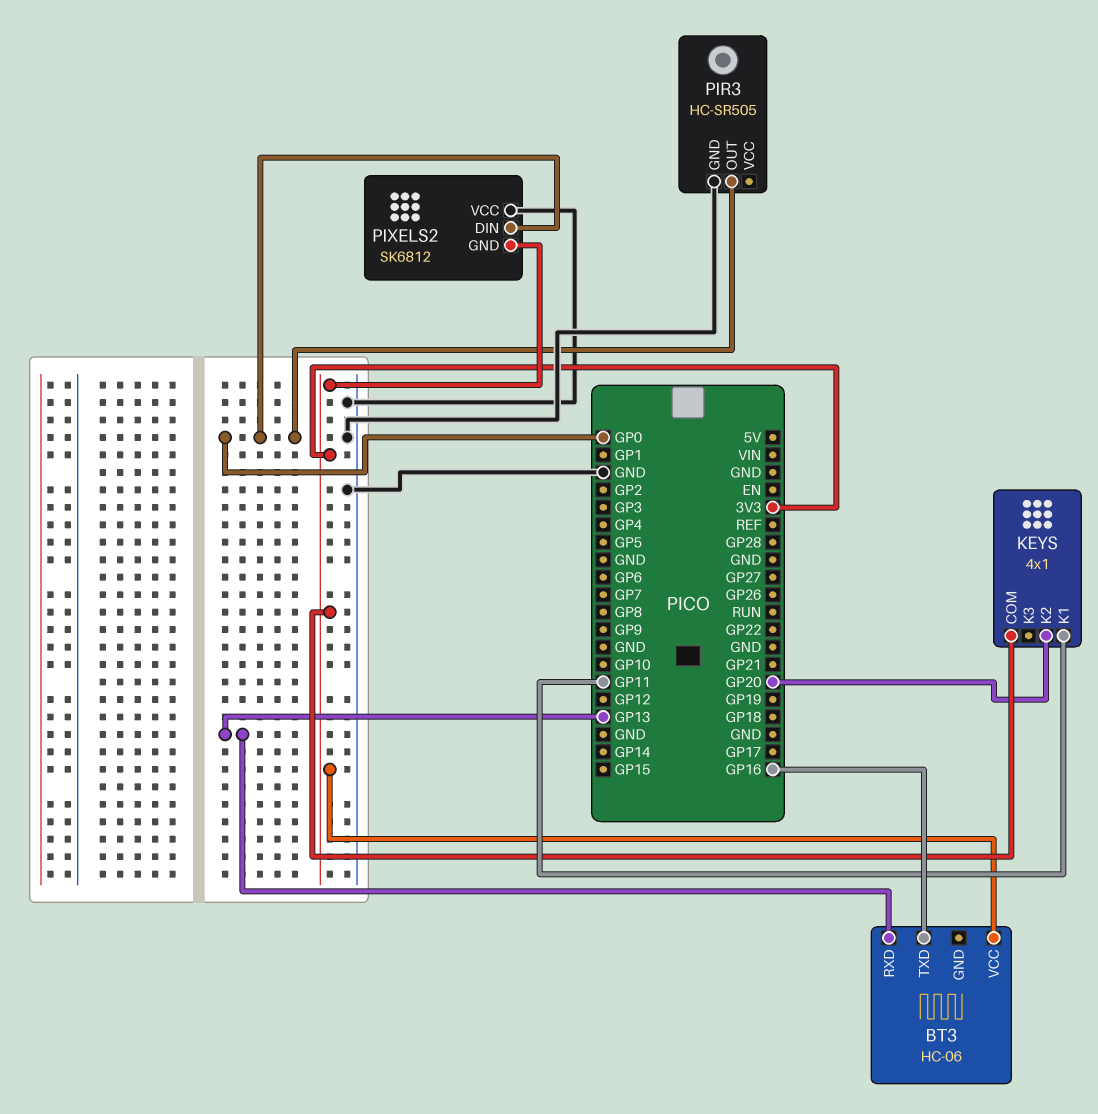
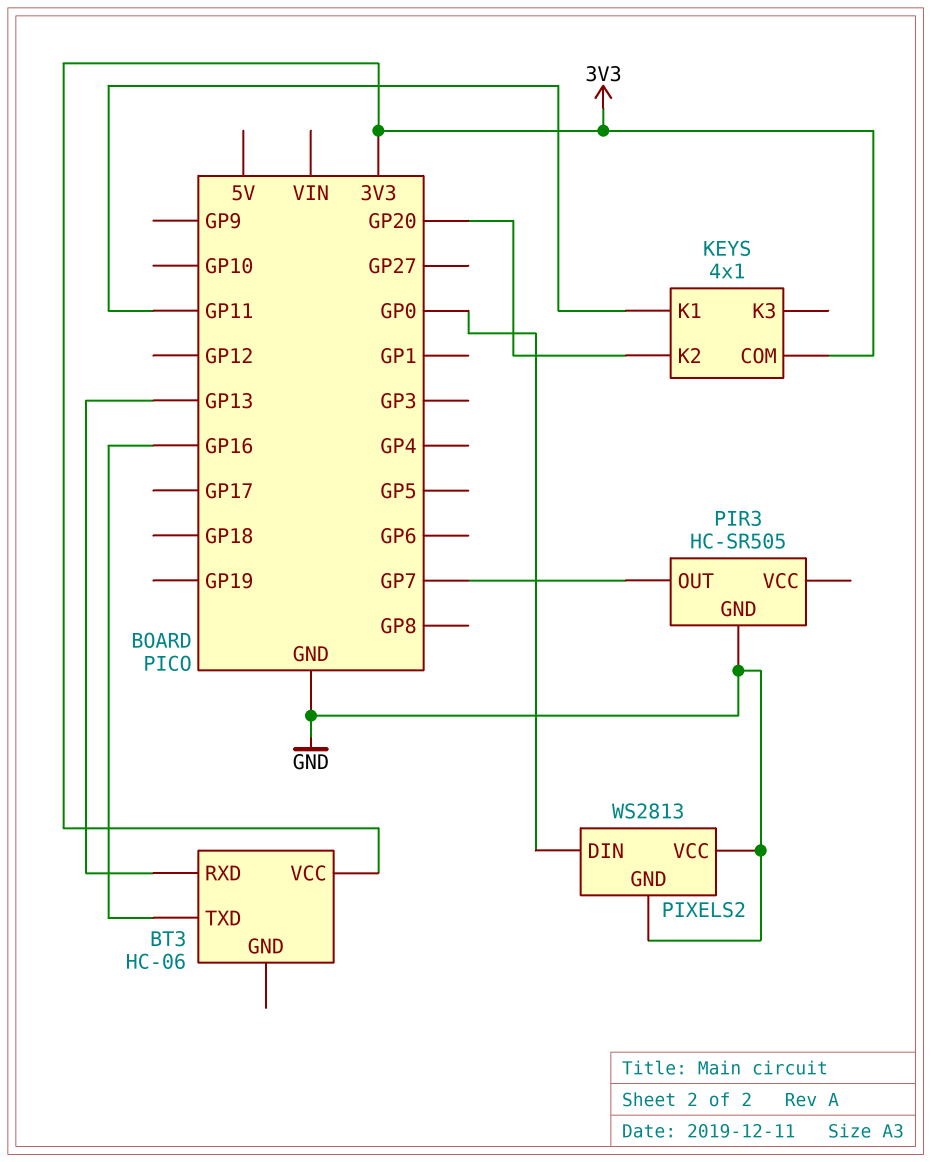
PIR3 pin OUT: GP0 -> GP7
PIXELS2: SK6812 -> WS2813
PIXELS2 pin GND: 3V3 -> GND

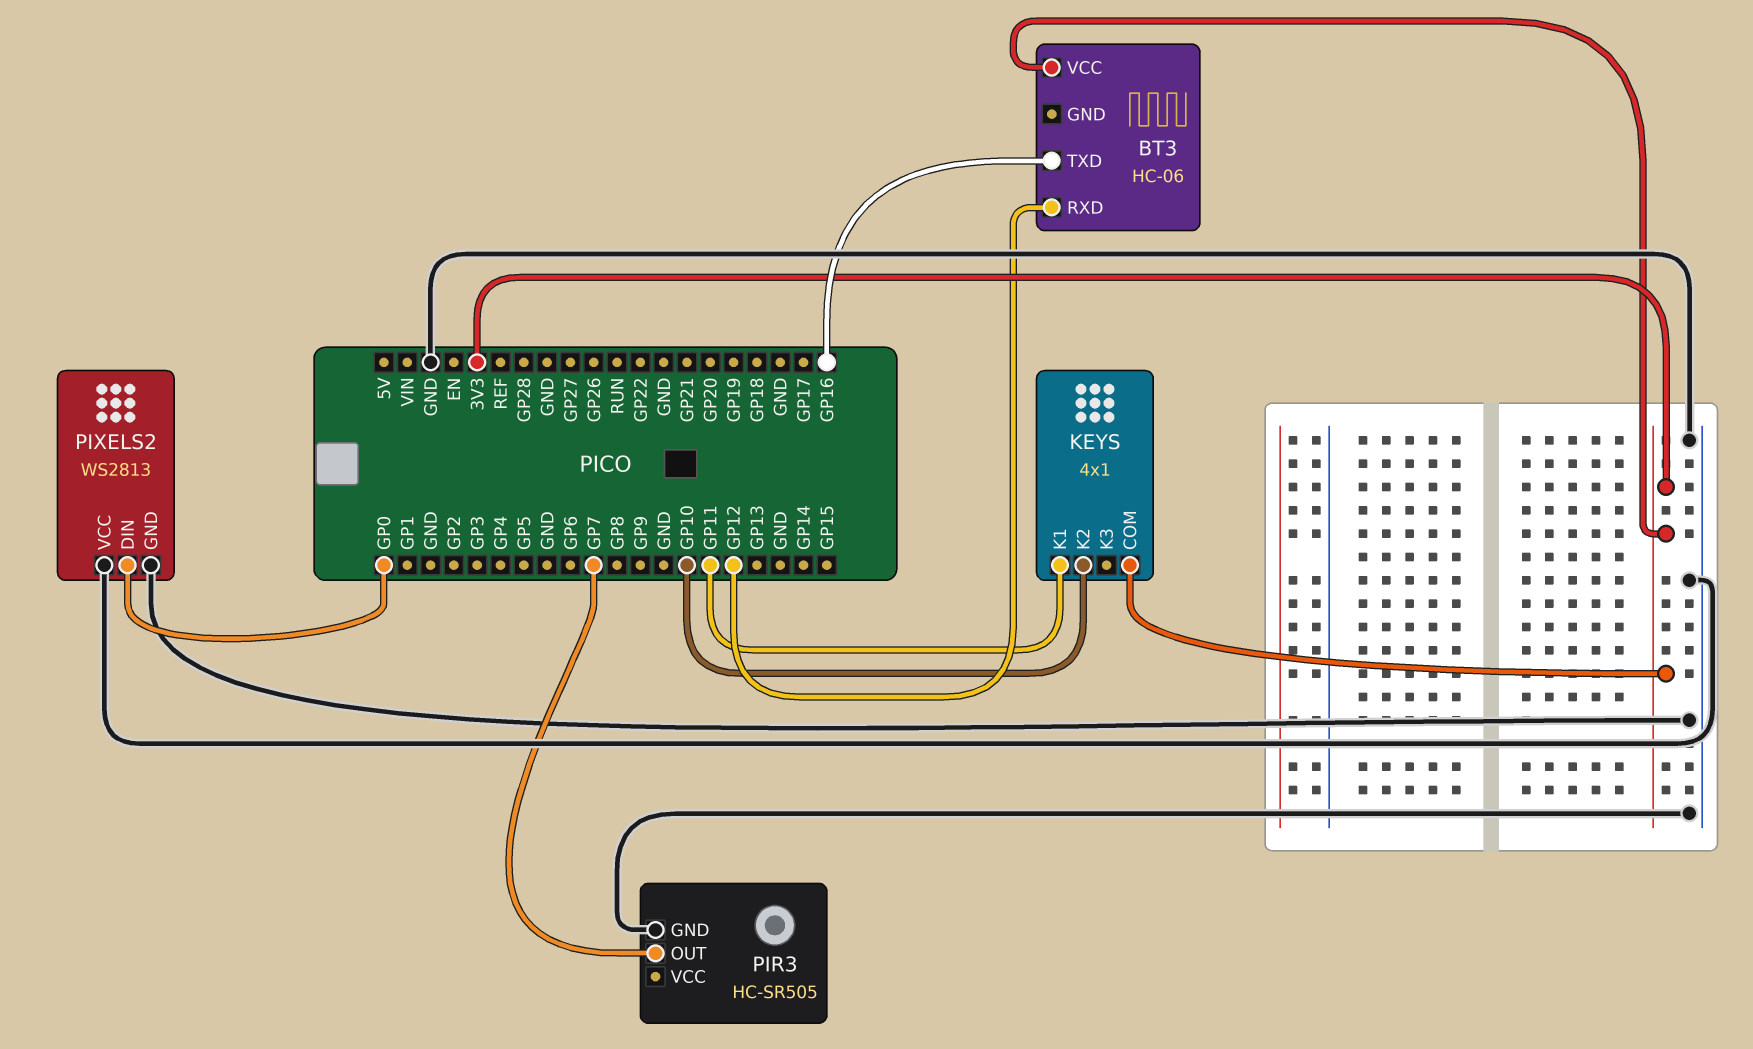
BT3 pin RXD: GP13 -> GP12
KEYS pin K2: GP20 -> GP10

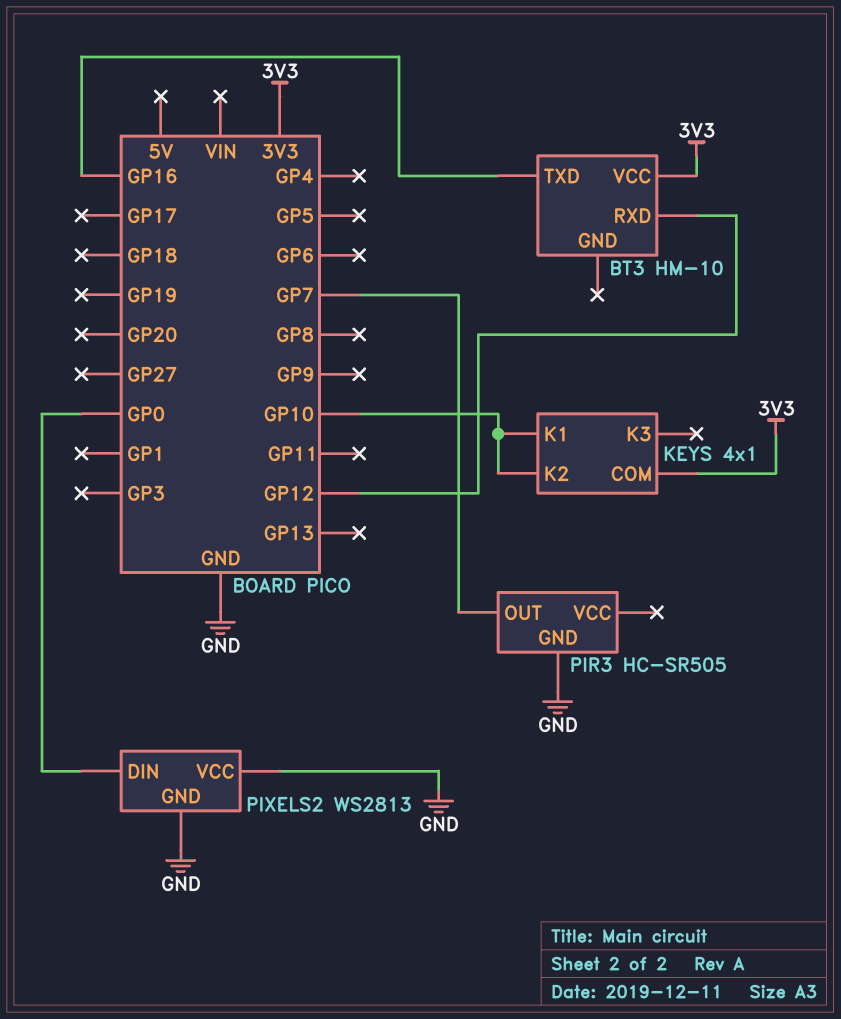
BT3: HC-06 -> HM-10
KEYS pin K1: GP11 -> GP10

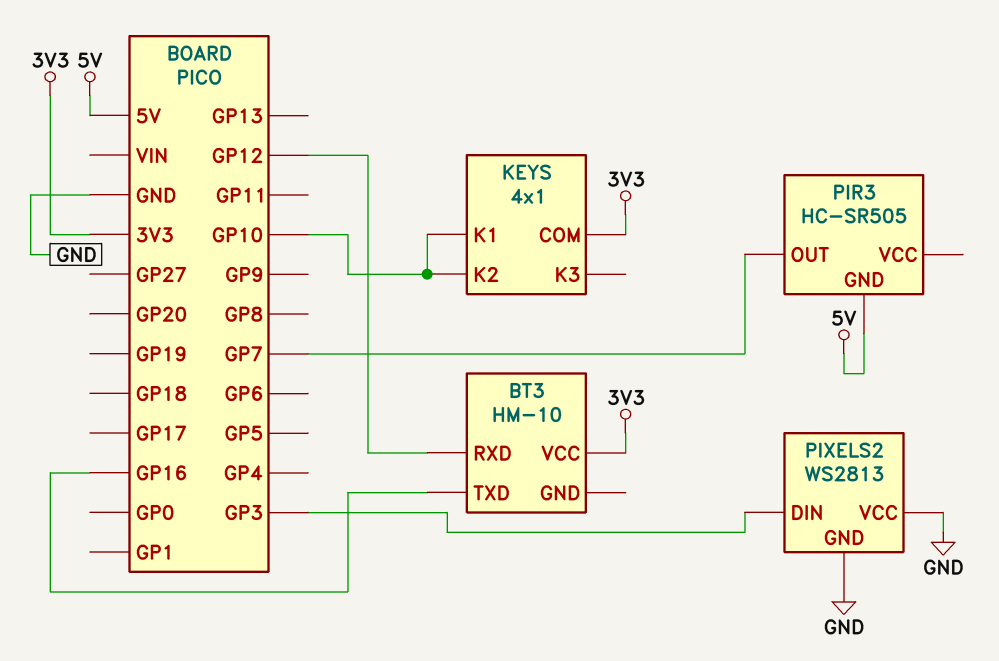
PIR3 pin GND: GND -> 5V
PIXELS2 pin DIN: GP0 -> GP3

